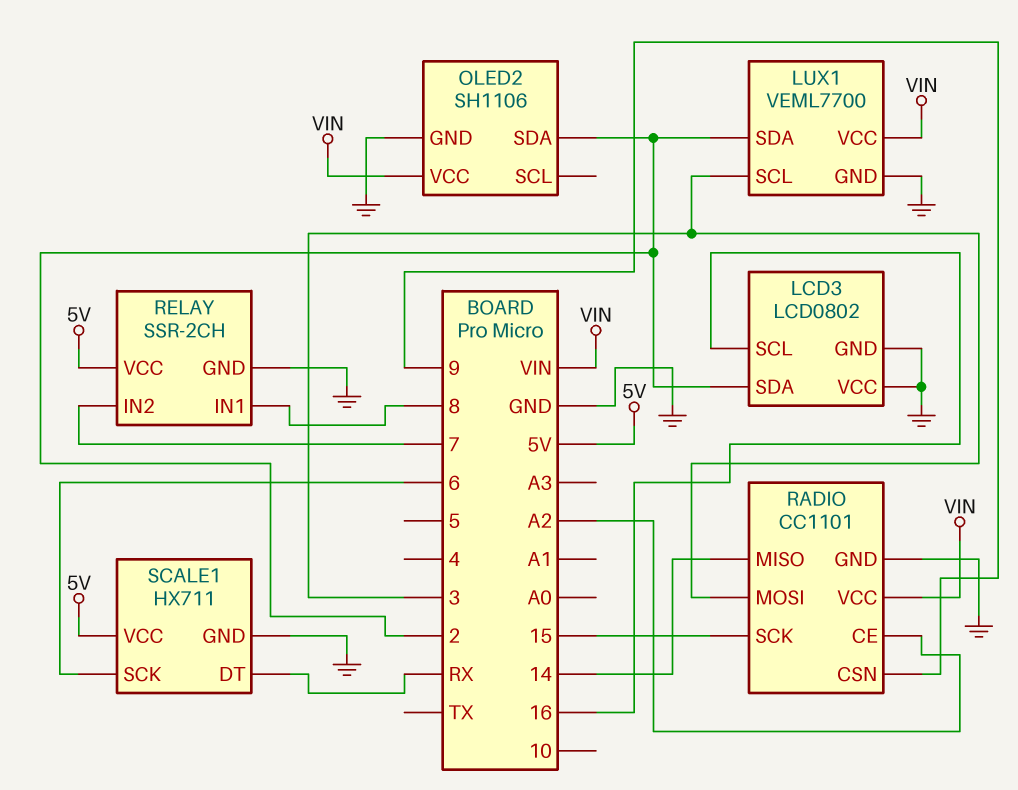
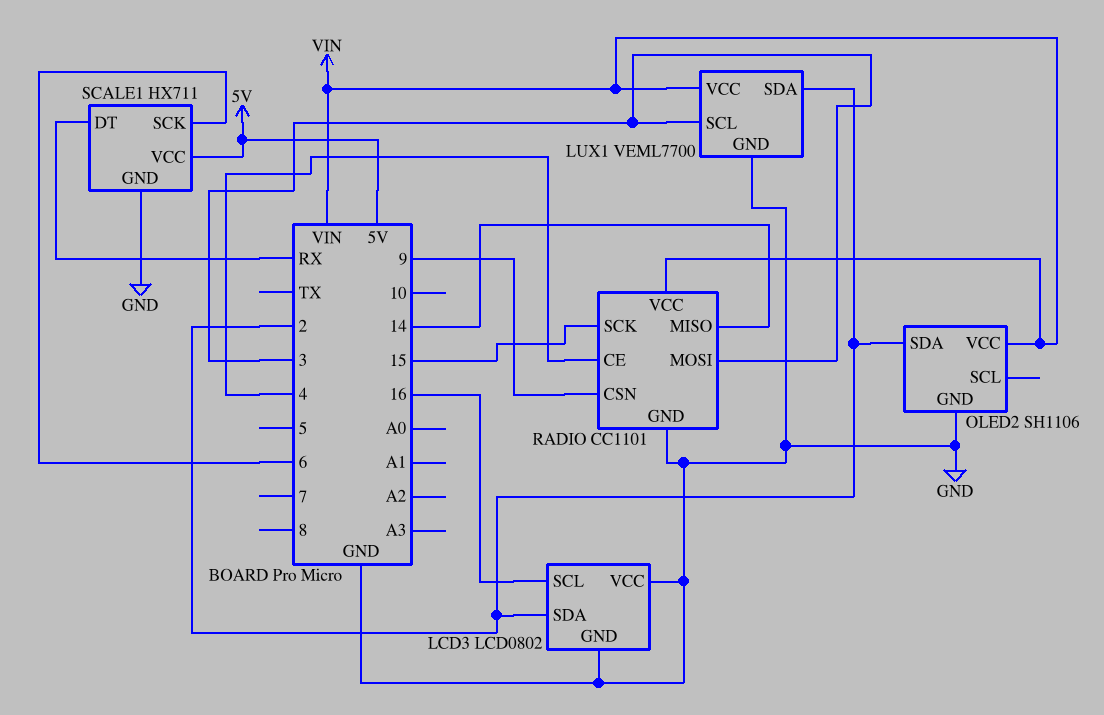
RADIO pin CE: A2 -> 4
RELAY: SSR-2CH -> none
RELAY pin GND: GND -> none
RELAY pin IN1: 8 -> none
RELAY pin IN2: 7 -> none
RELAY pin VCC: 5V -> none

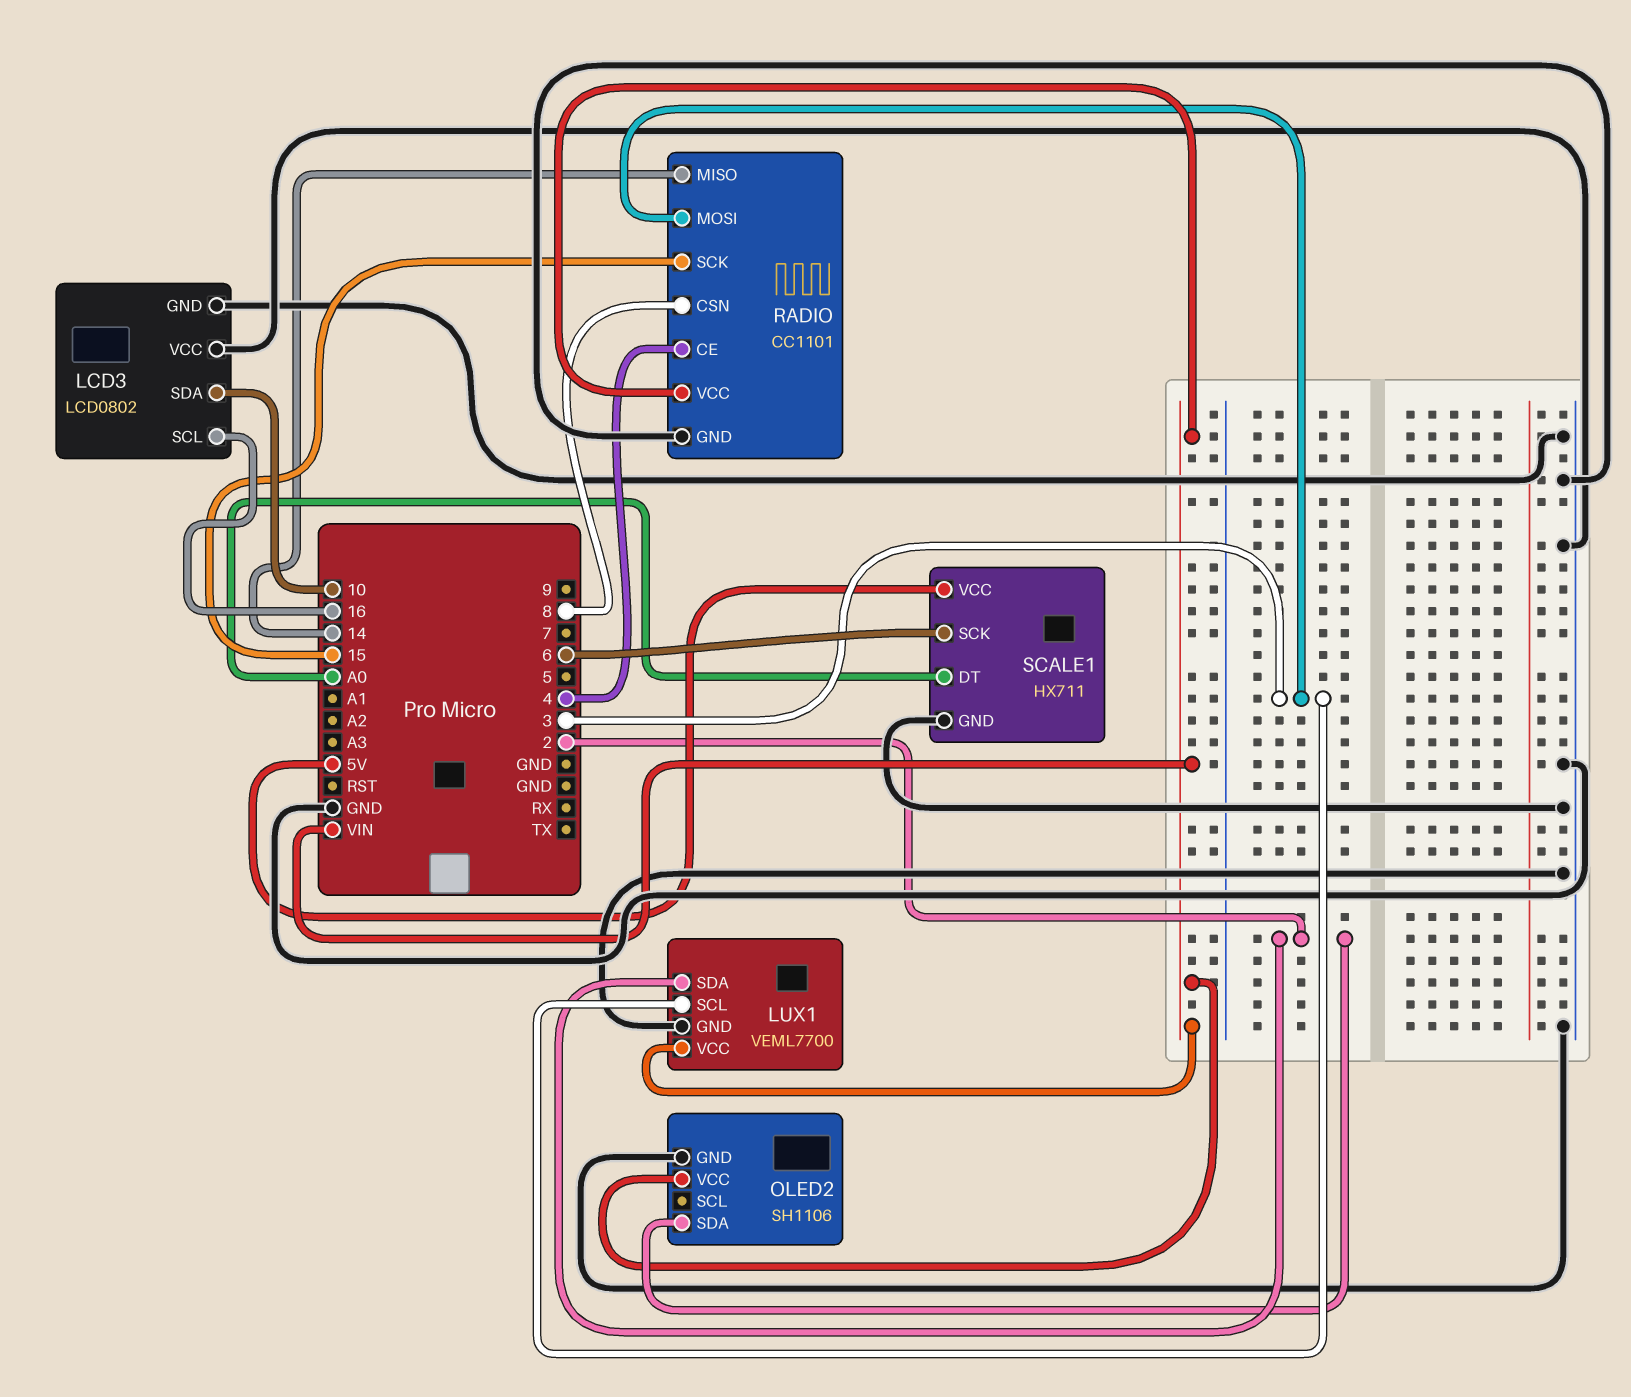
LCD3 pin SDA: 2 -> 10
RADIO pin CSN: 9 -> 8
SCALE1 pin DT: RX -> A0

